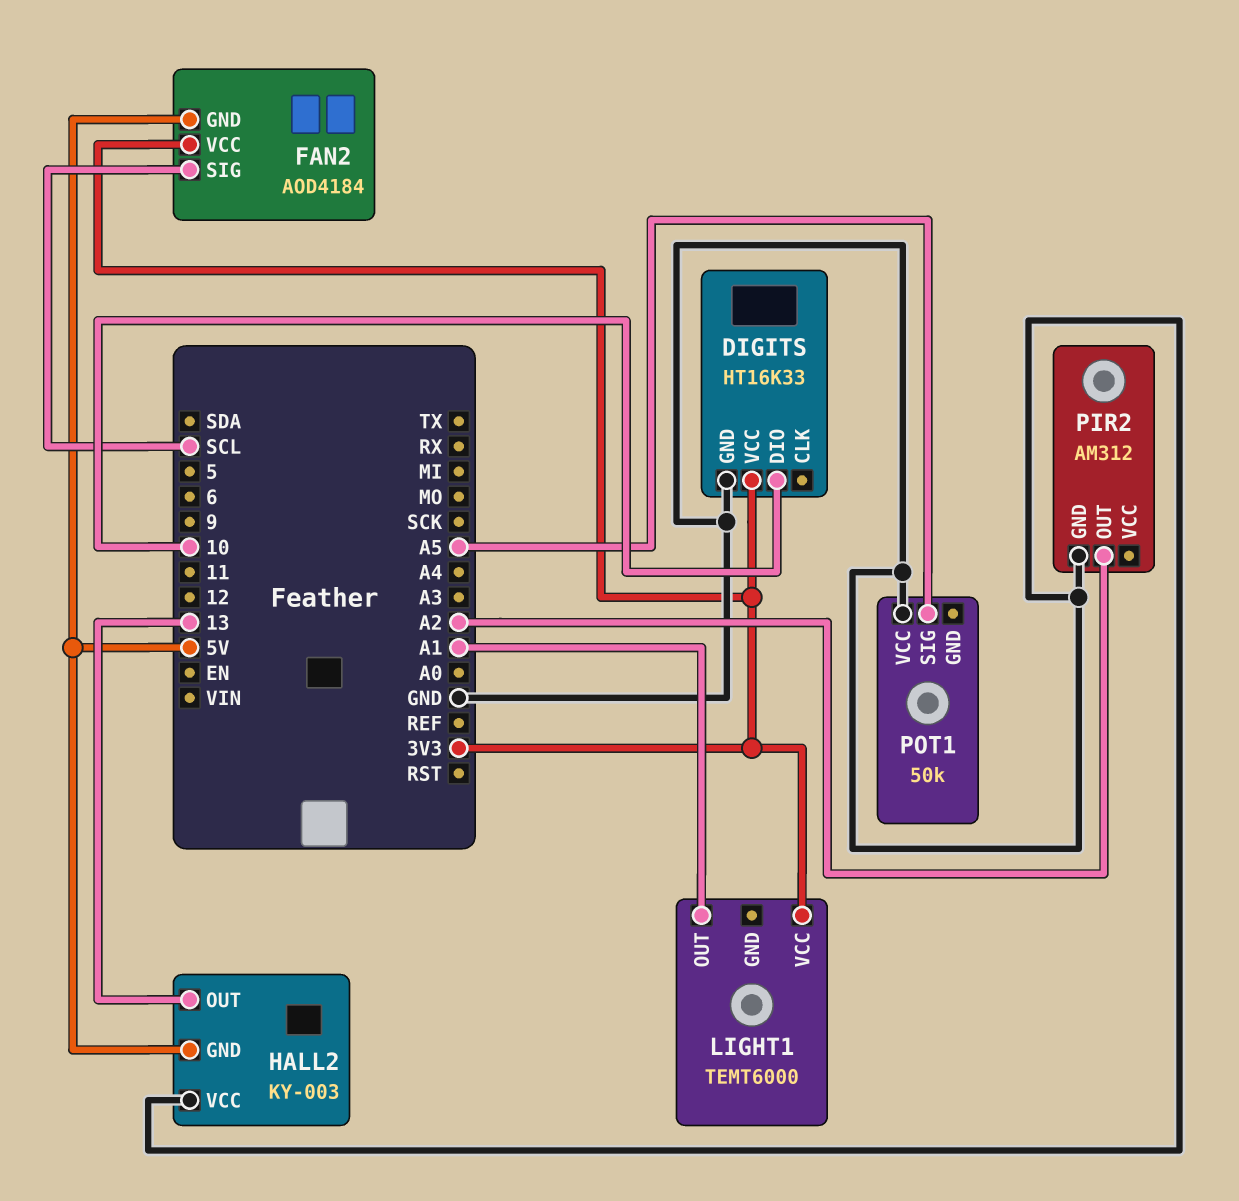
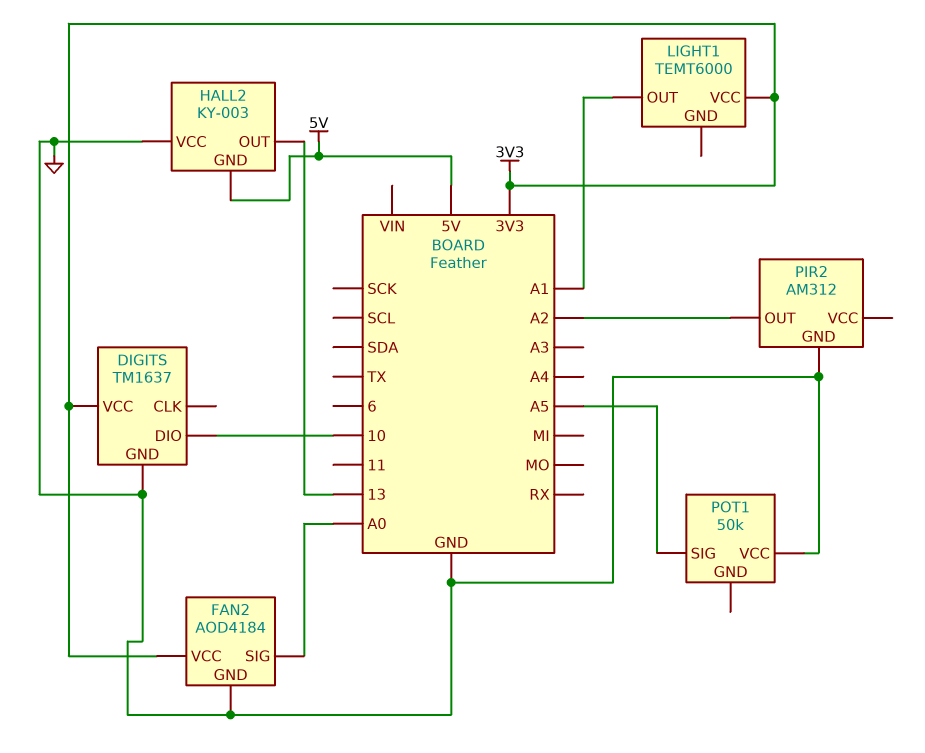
DIGITS: HT16K33 -> TM1637
FAN2 pin GND: 5V -> GND
FAN2 pin SIG: SCL -> A0

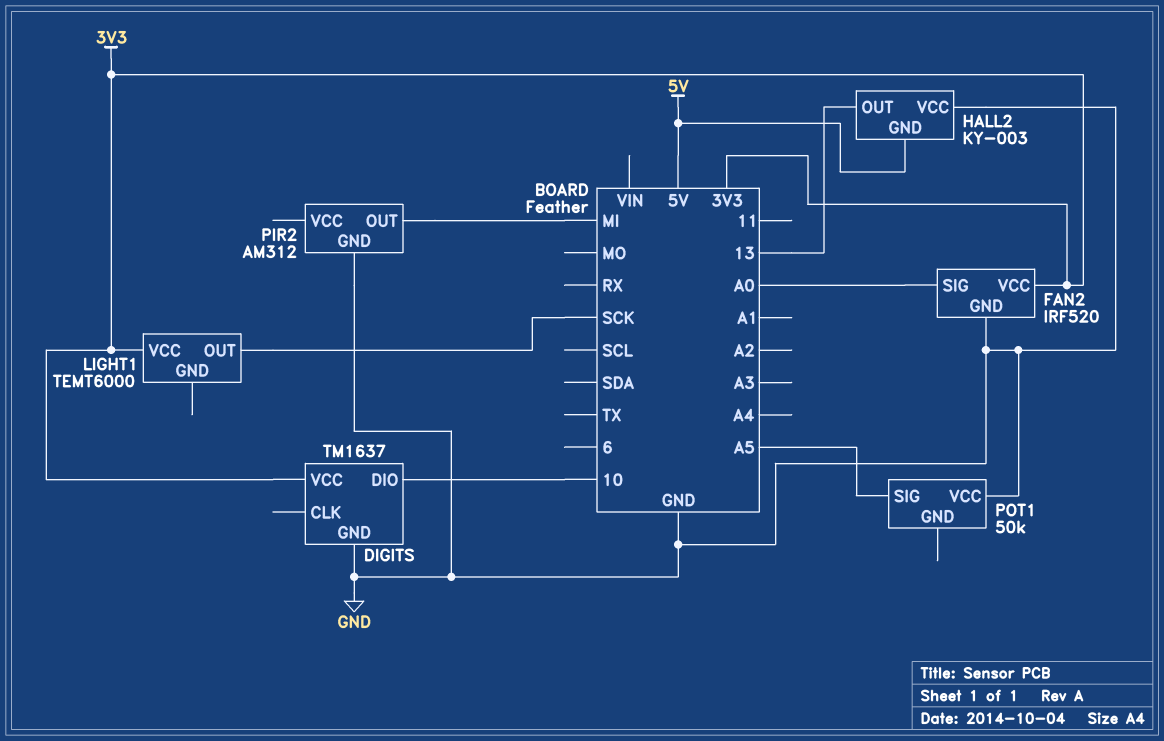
FAN2: AOD4184 -> IRF520
LIGHT1 pin OUT: A1 -> SCK
PIR2 pin OUT: A2 -> MI

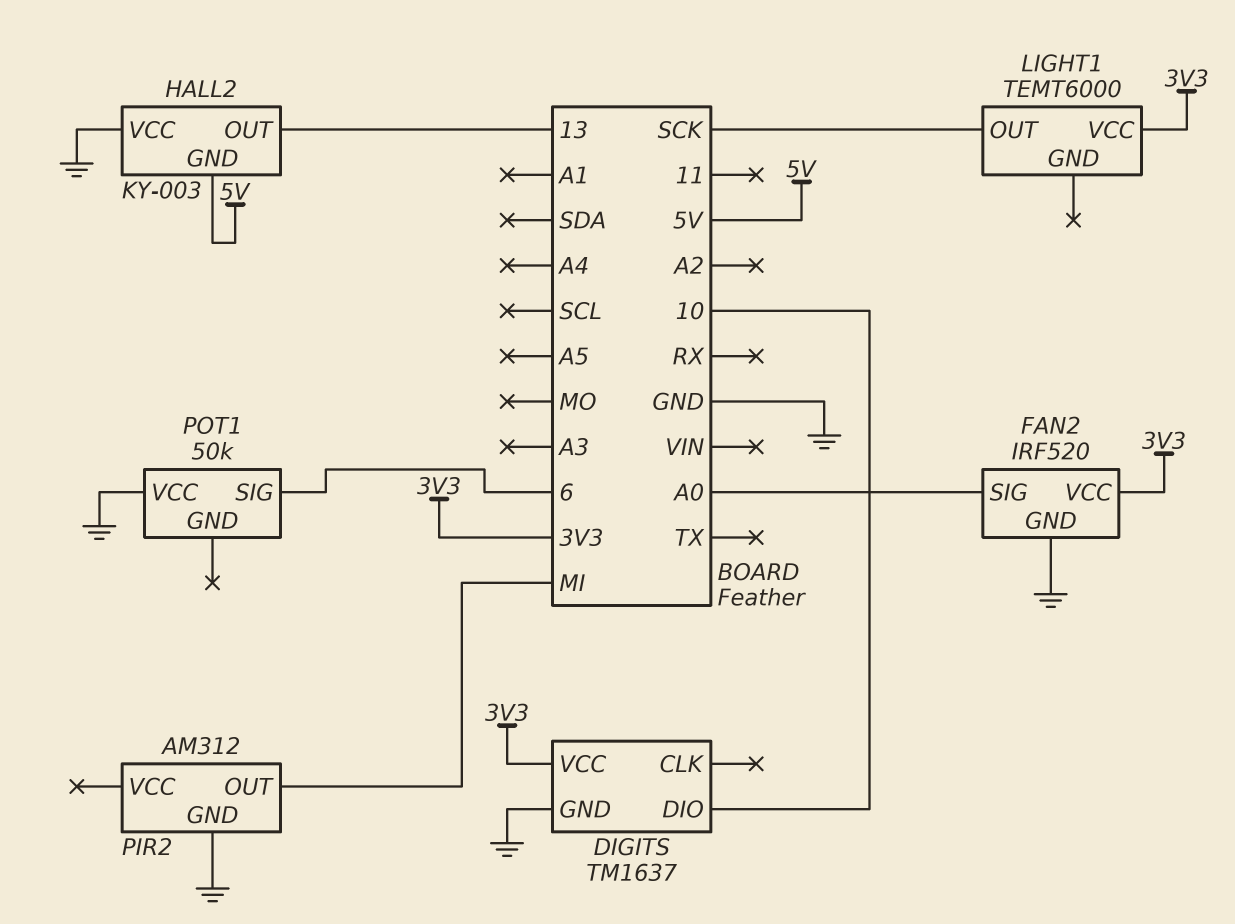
POT1 pin SIG: A5 -> 6

